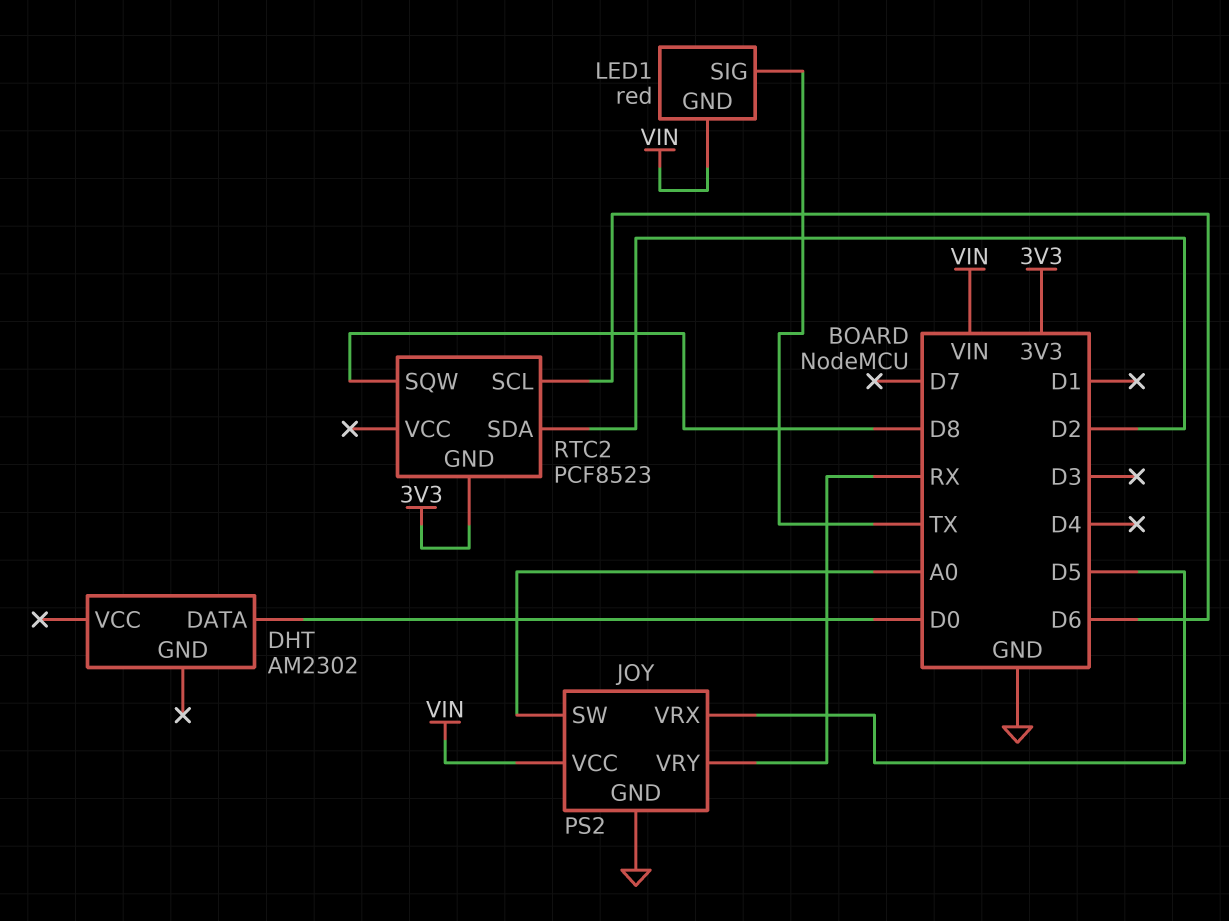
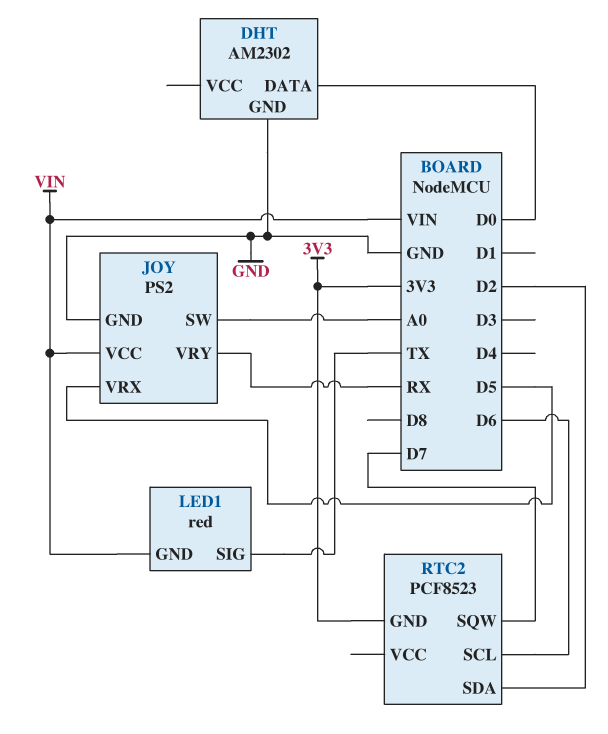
DHT pin GND: none -> GND
RTC2 pin SQW: D8 -> D7

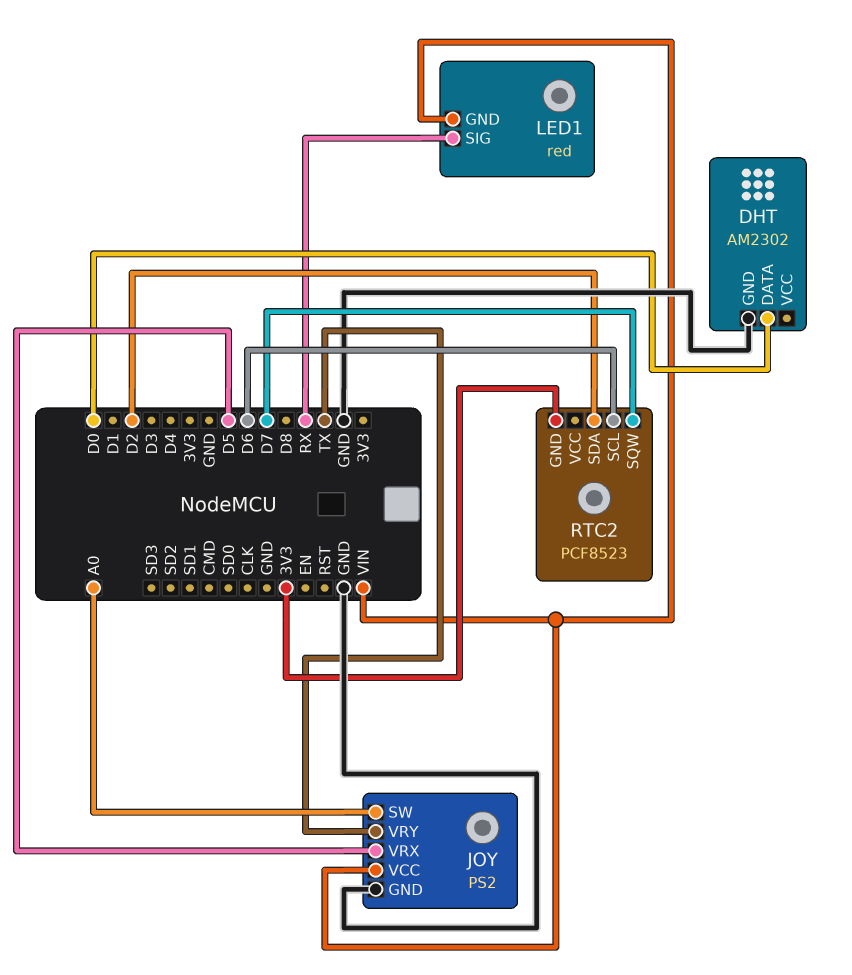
JOY pin VRY: RX -> TX
LED1 pin SIG: TX -> RX

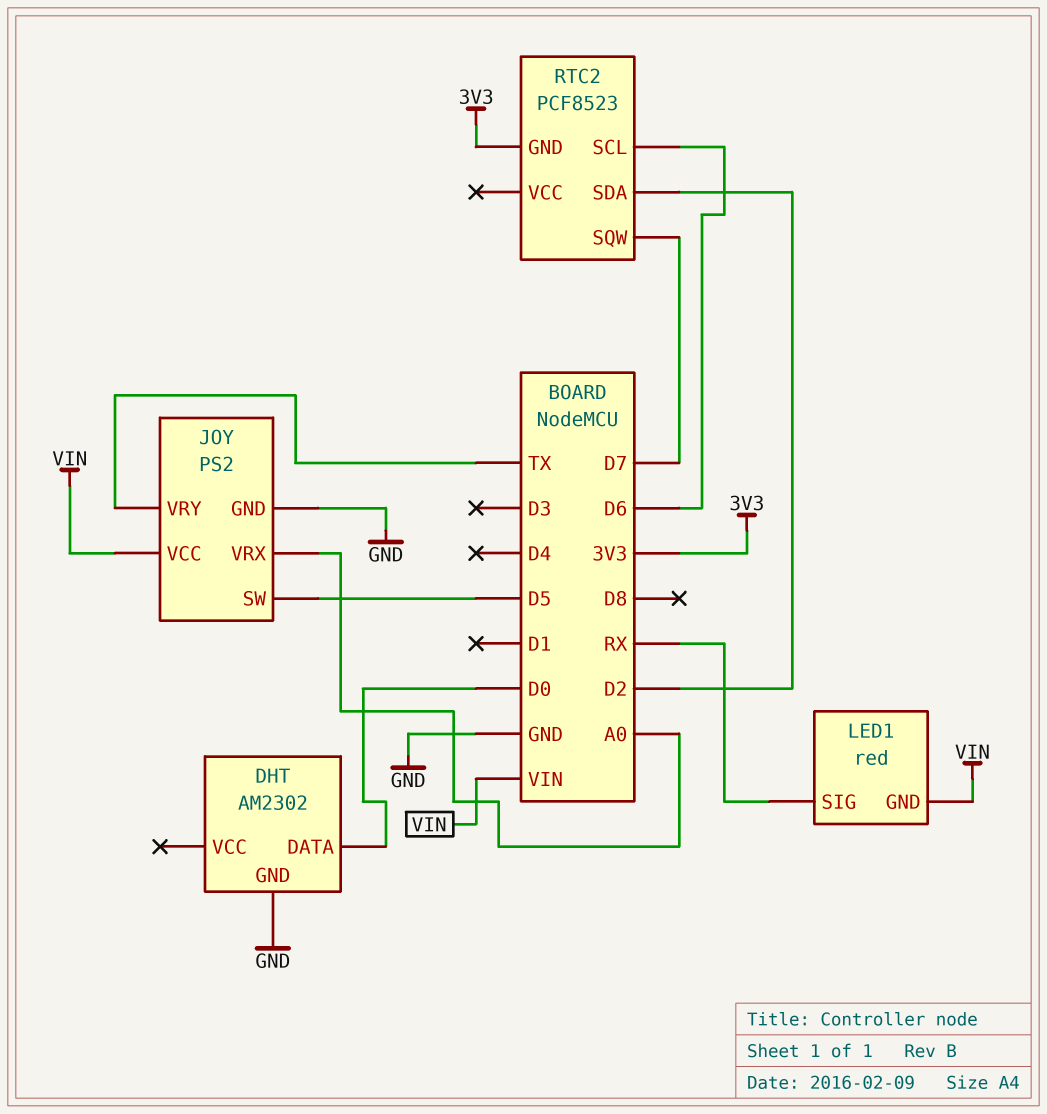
JOY pin SW: A0 -> D5
JOY pin VRX: D5 -> A0

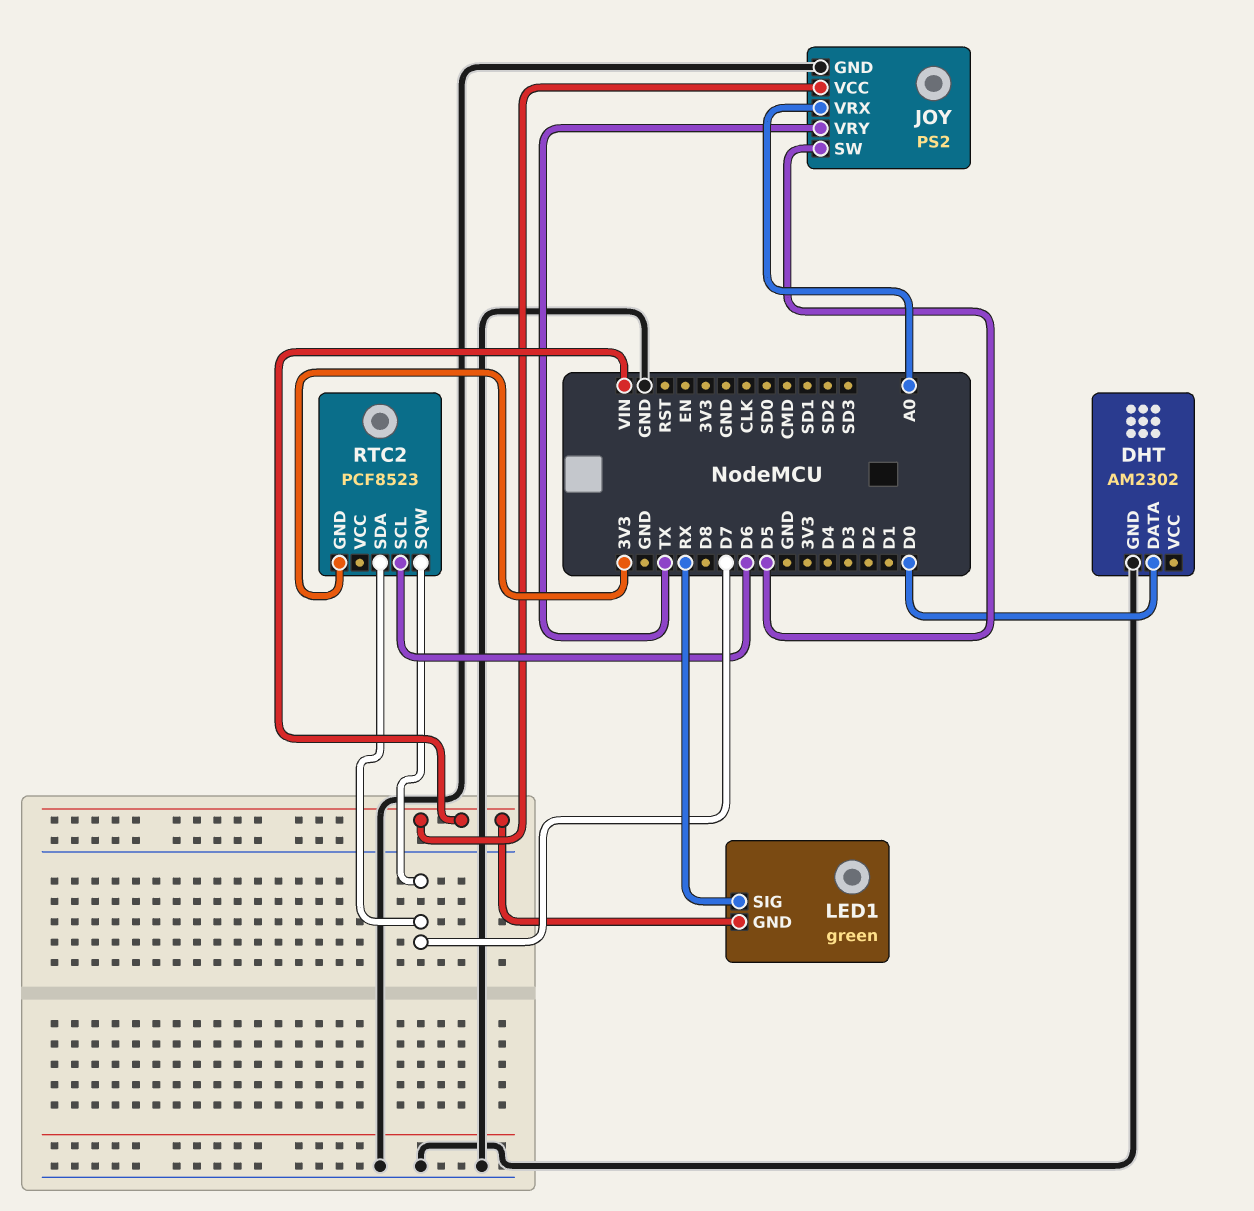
LED1: red -> green
RTC2 pin SDA: D2 -> D7

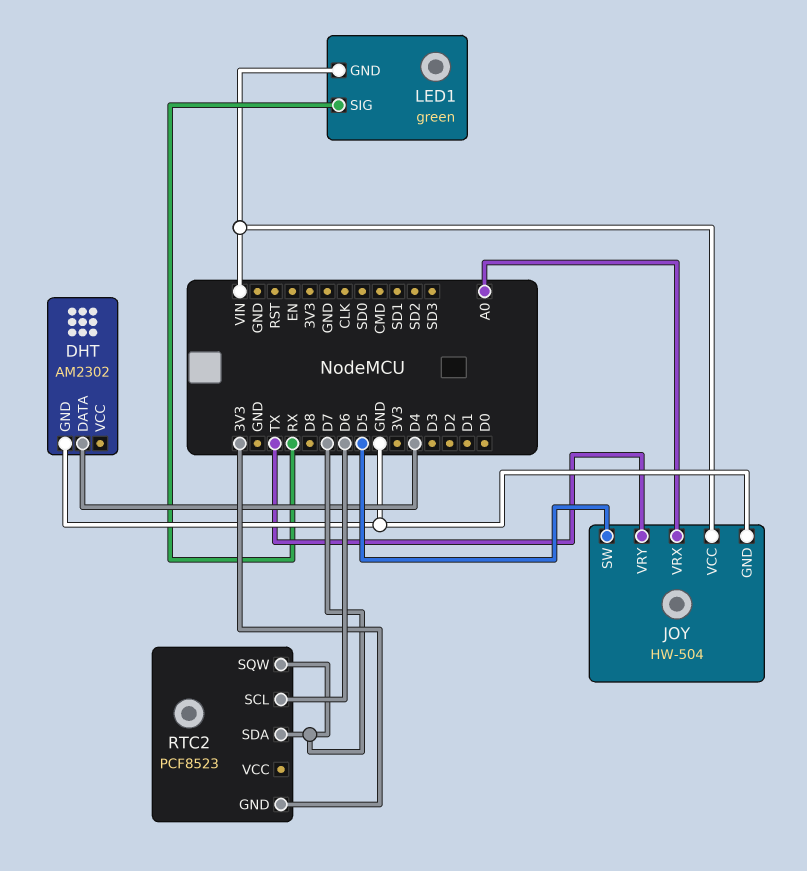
DHT pin DATA: D0 -> D4
JOY: PS2 -> HW-504

